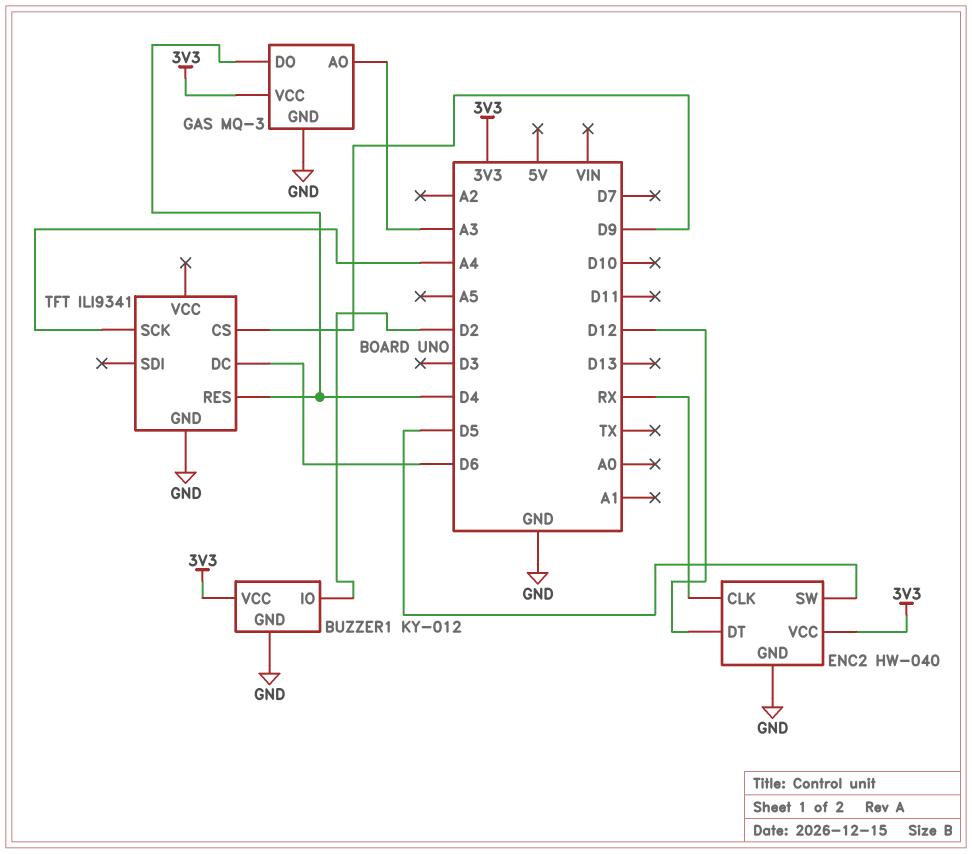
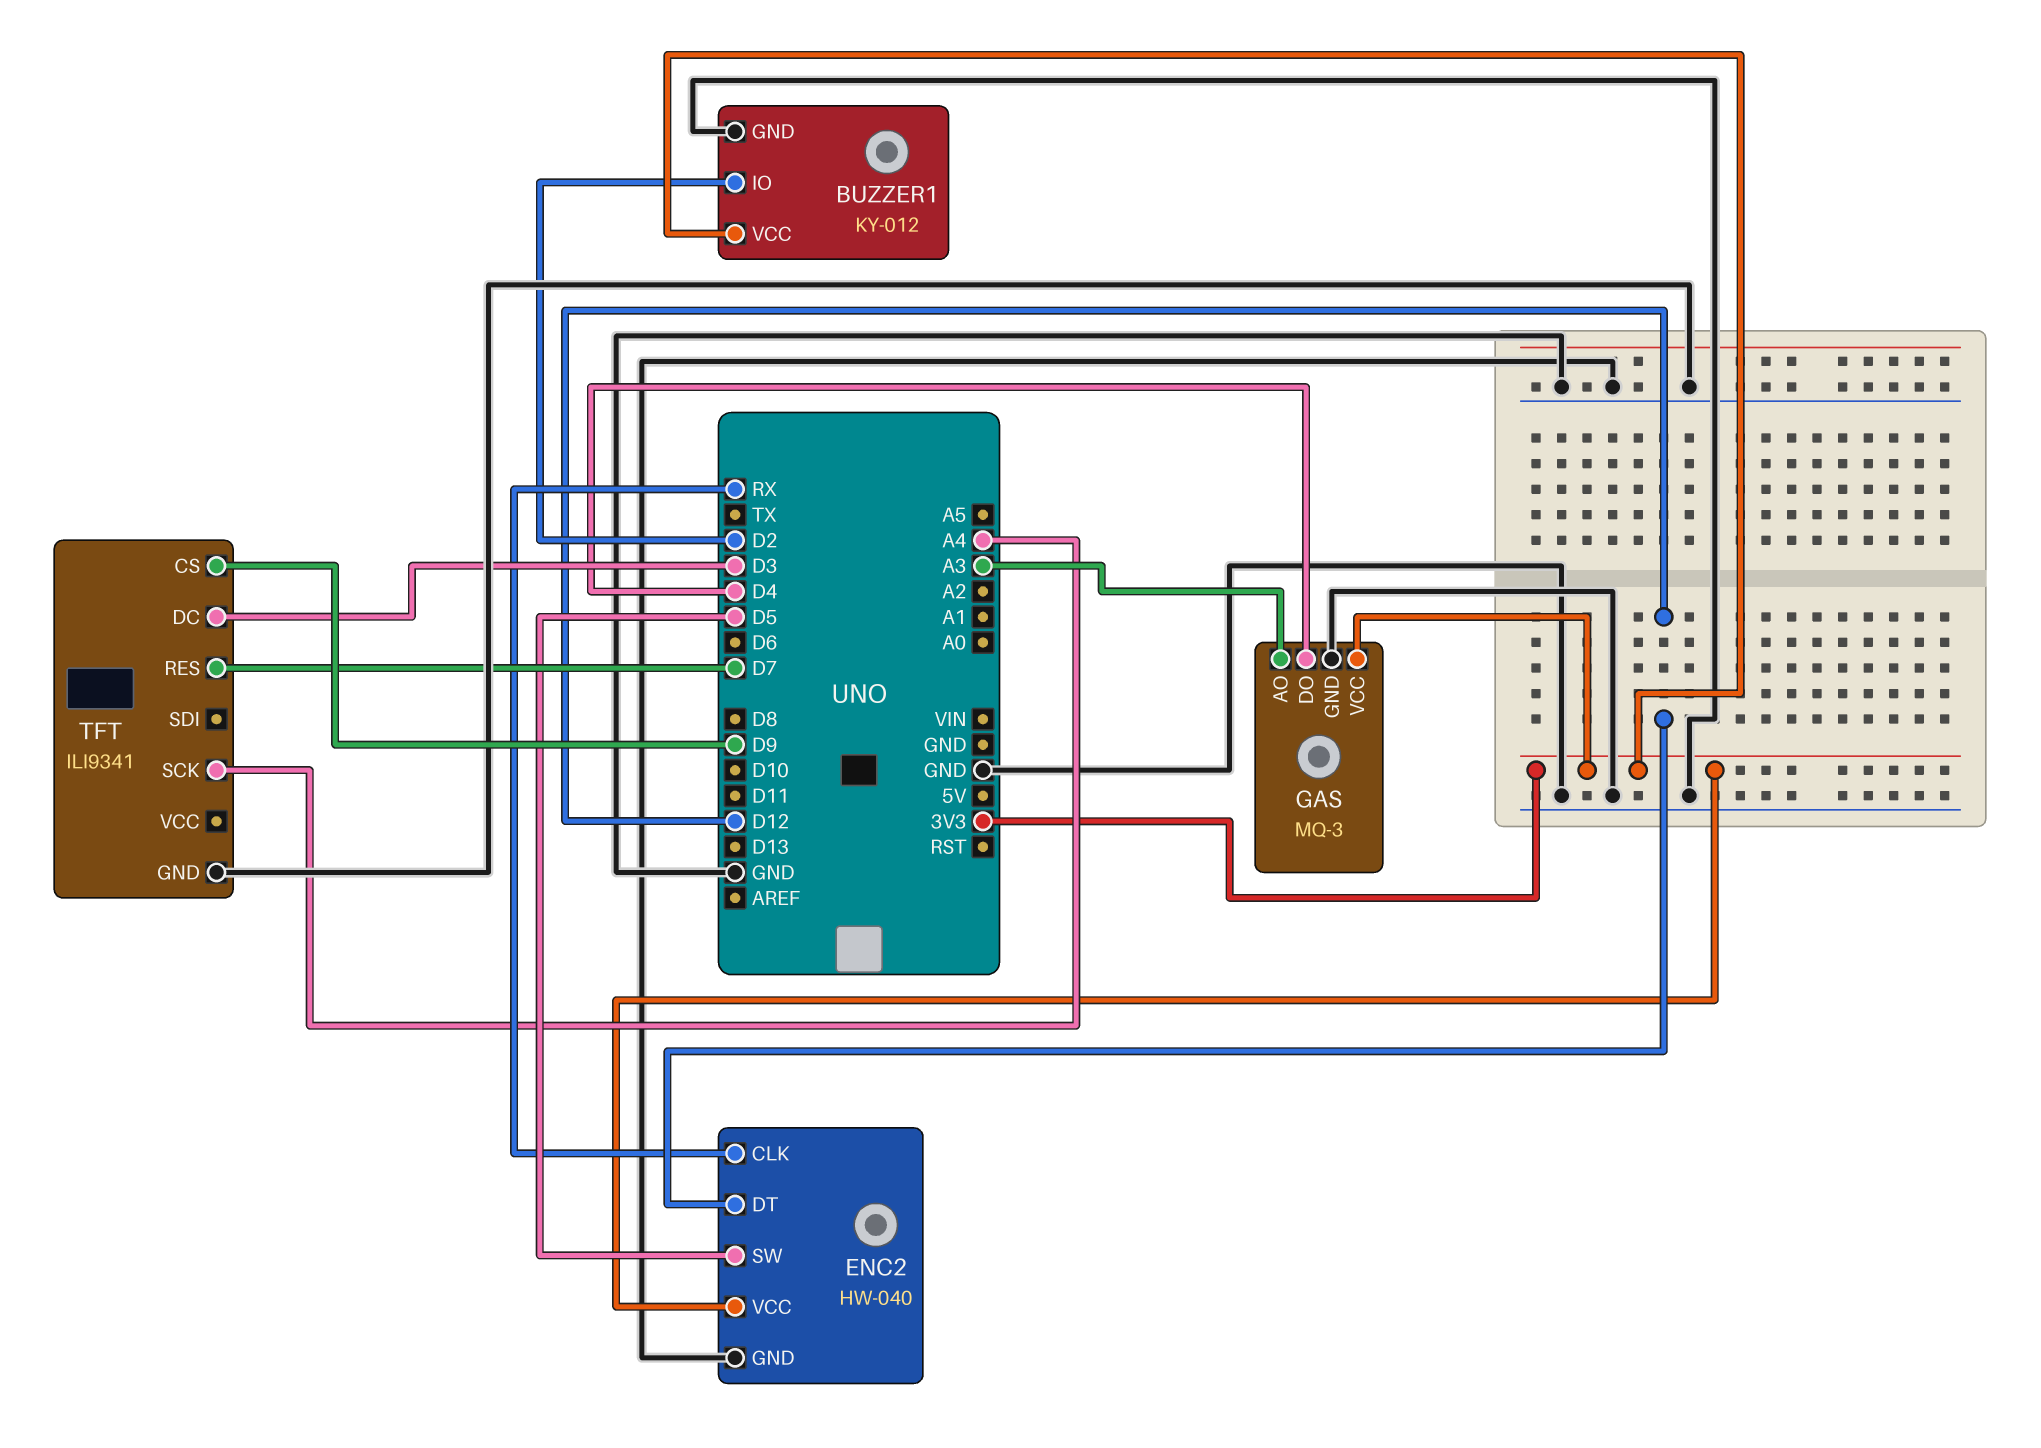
TFT pin DC: D6 -> D3
TFT pin RES: D4 -> D7

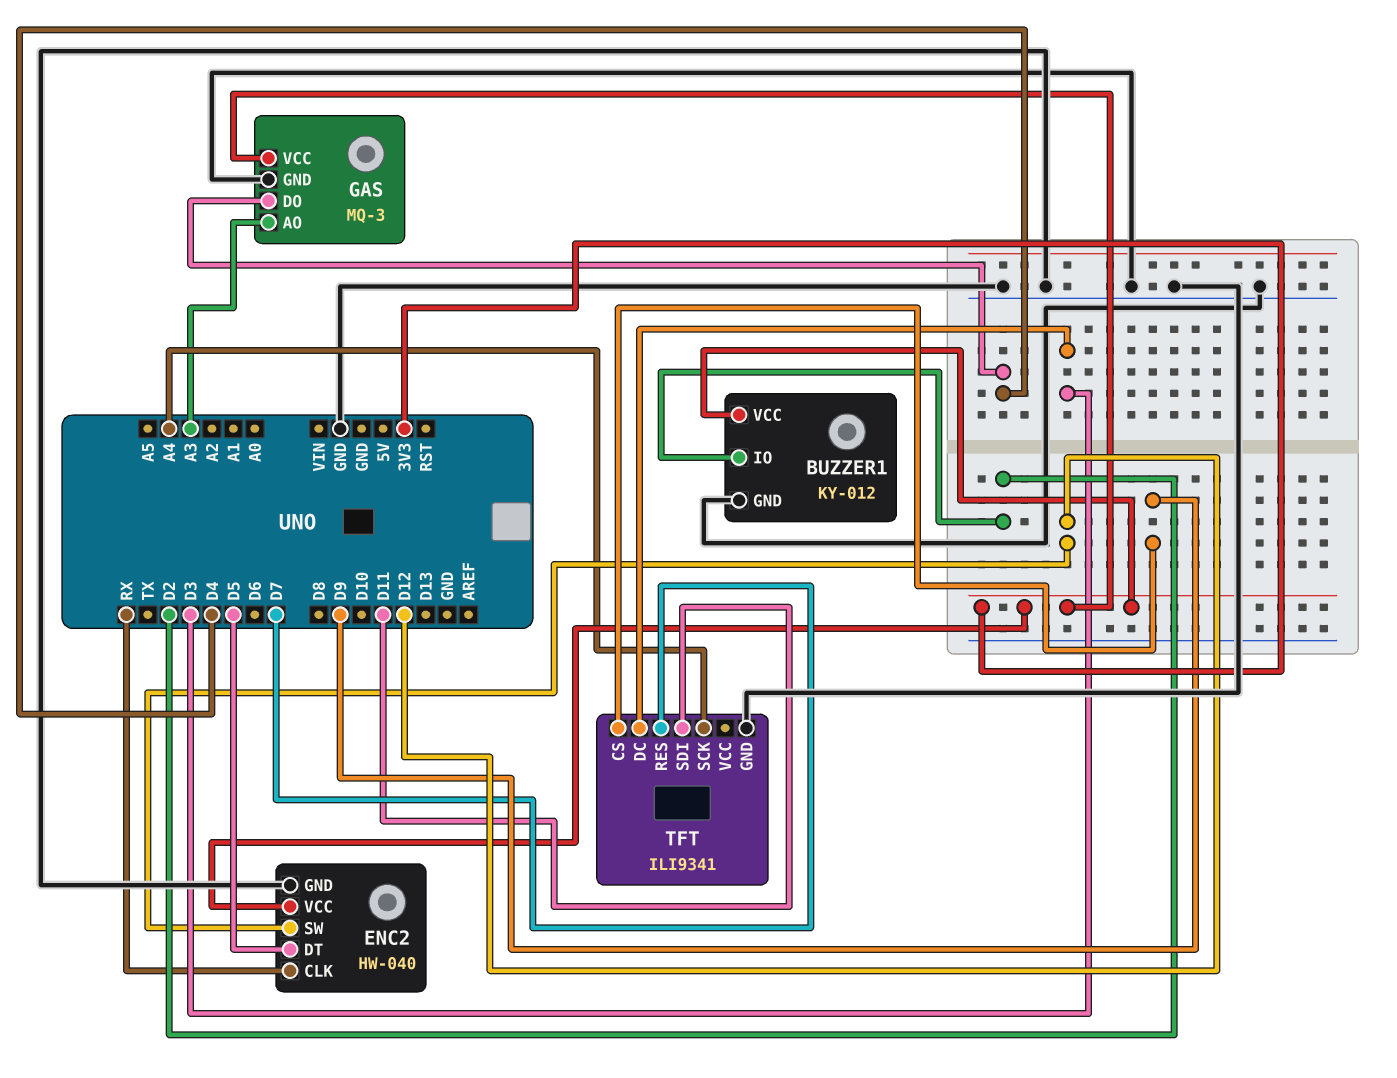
ENC2 pin DT: D12 -> D5
ENC2 pin SW: D5 -> D12
TFT pin SDI: none -> D11

